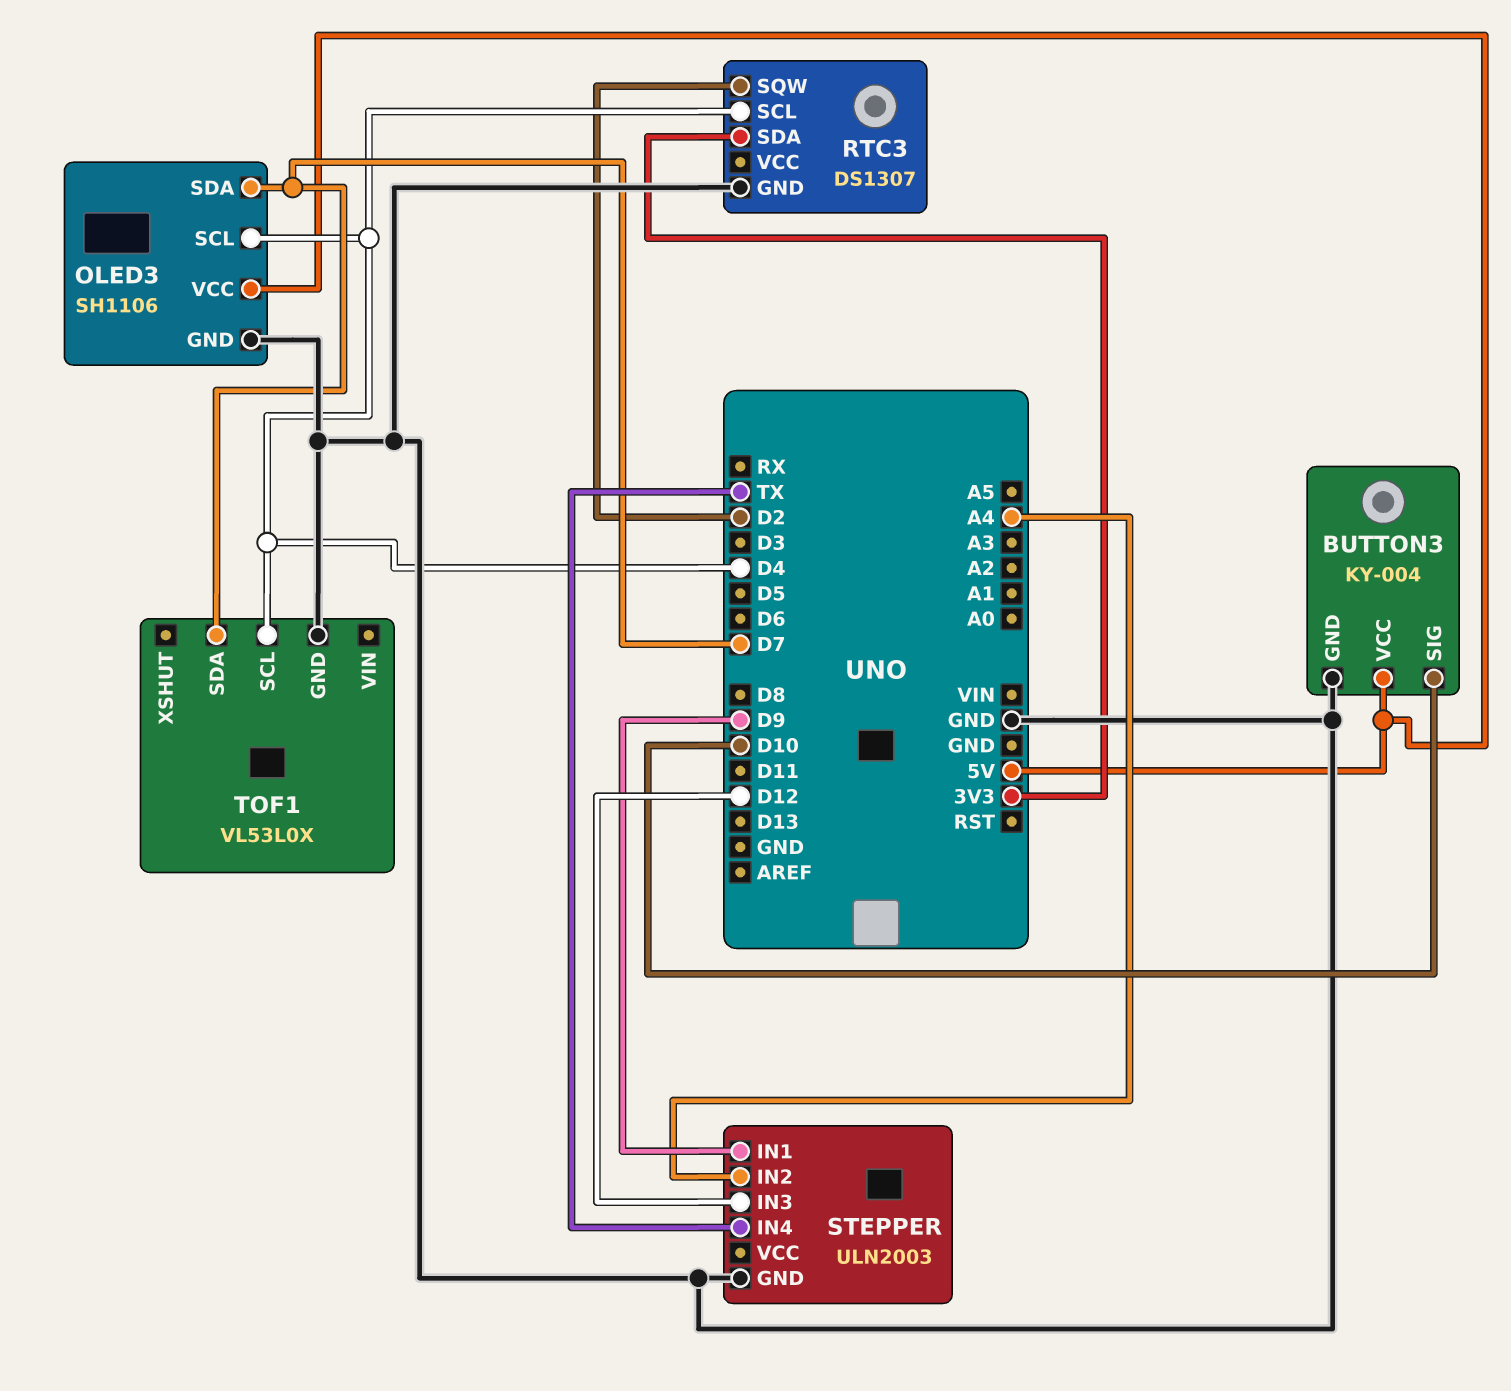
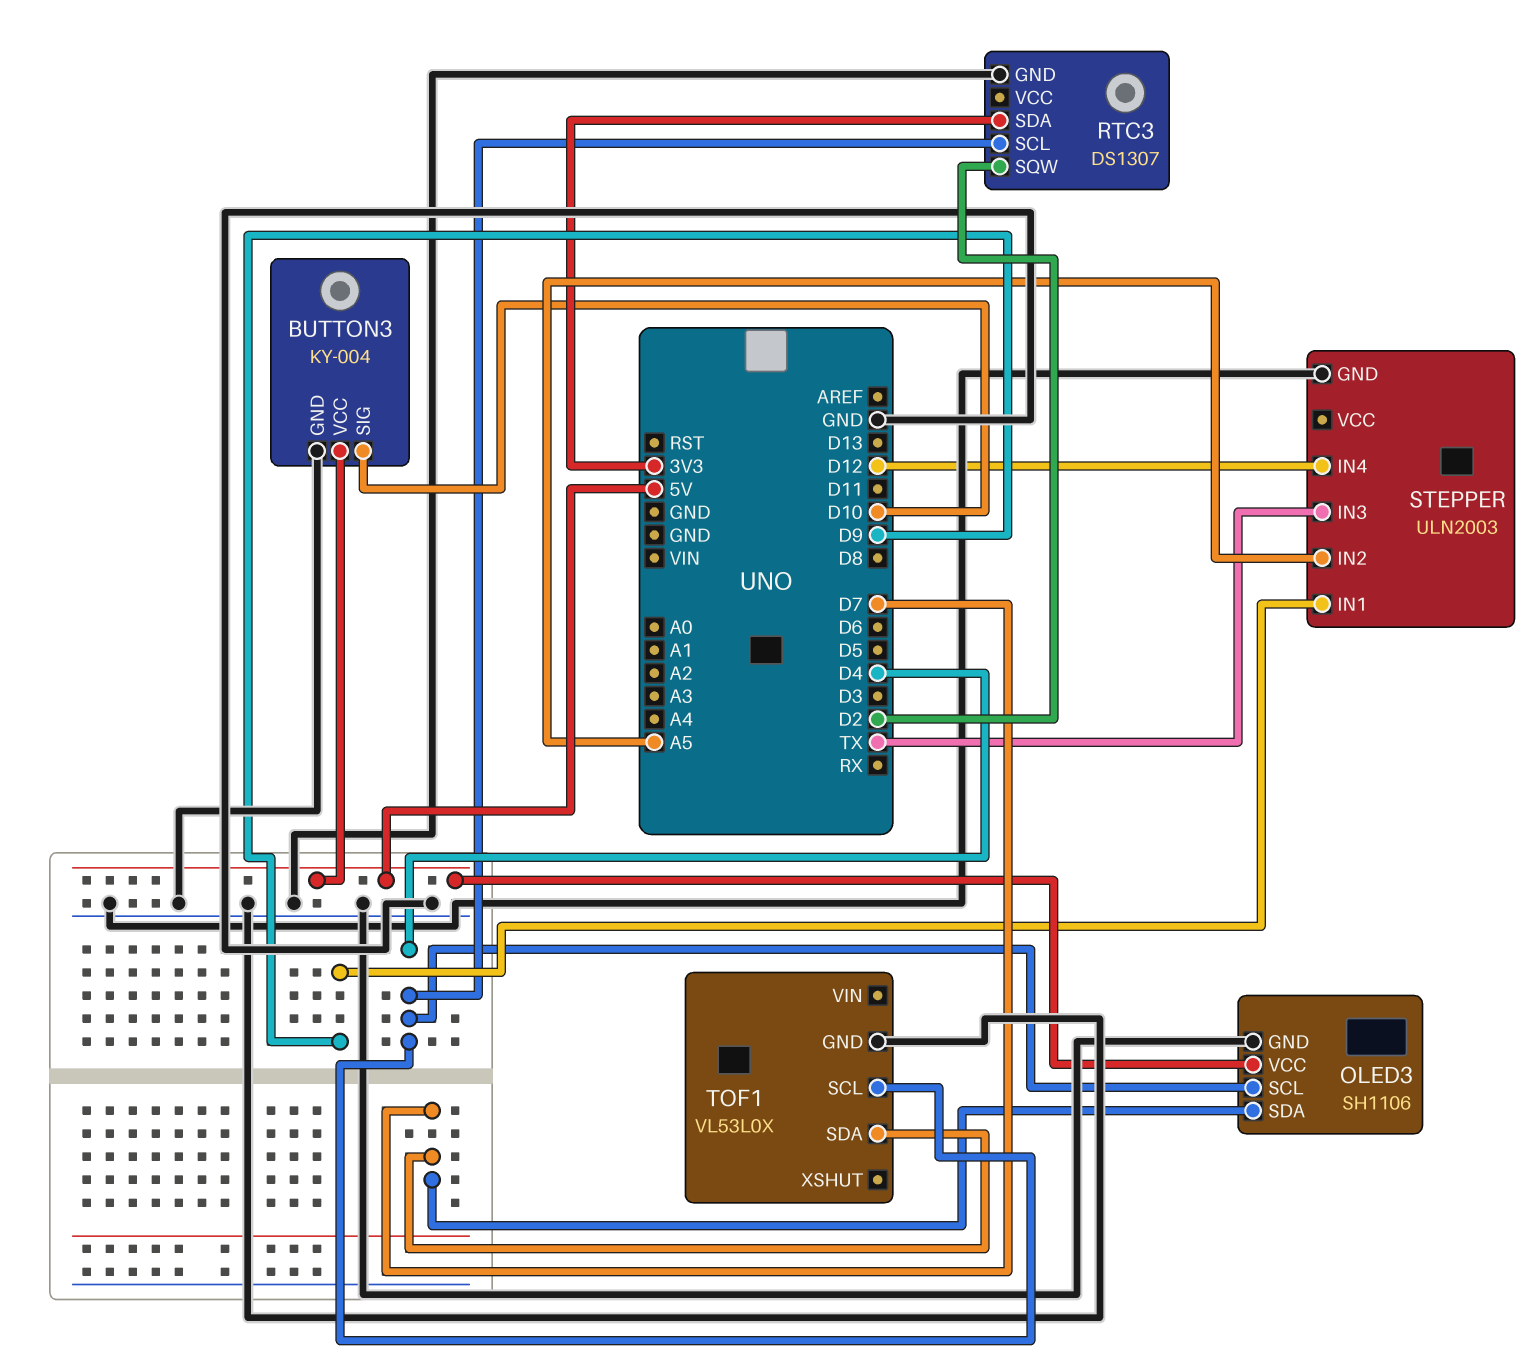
STEPPER pin IN2: A4 -> A5
STEPPER pin IN3: D12 -> TX
STEPPER pin IN4: TX -> D12

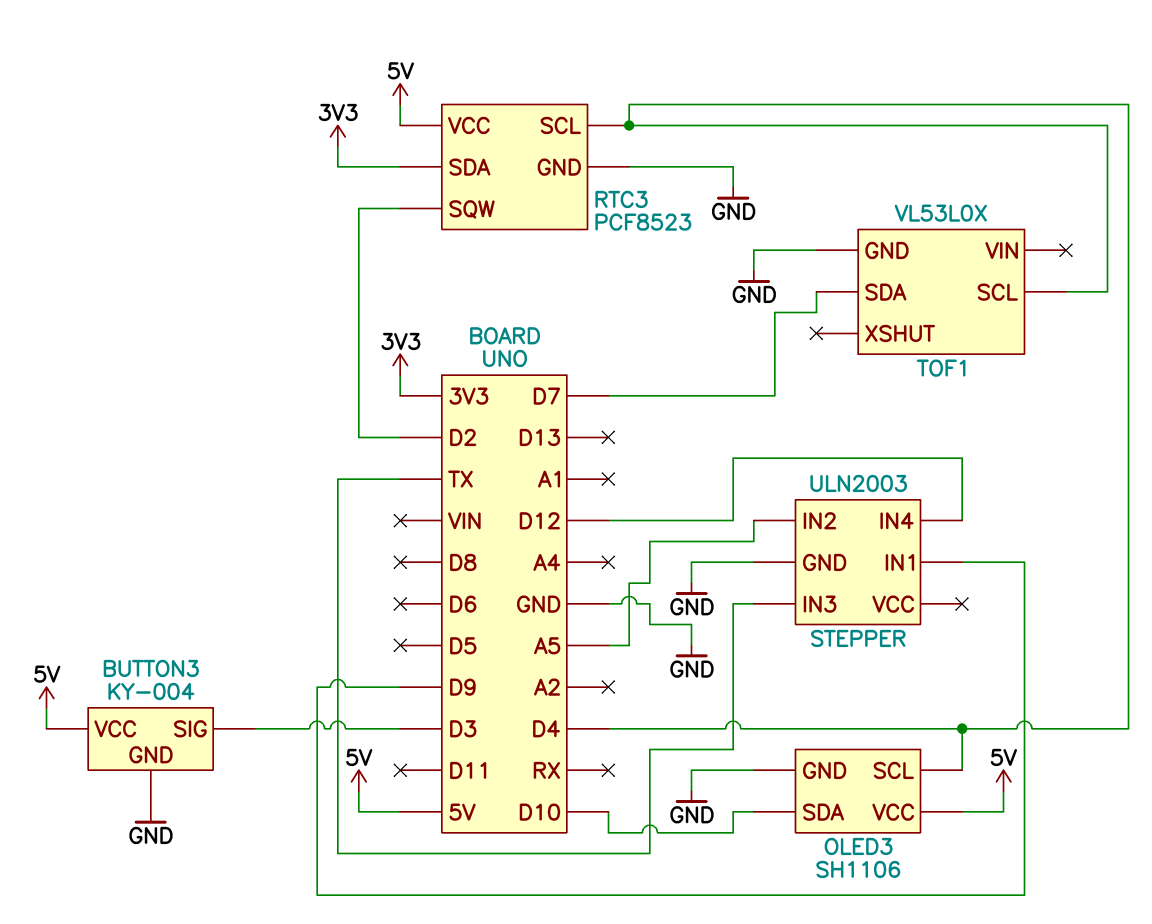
BUTTON3 pin SIG: D10 -> D3
OLED3 pin SDA: D7 -> D10
RTC3: DS1307 -> PCF8523
RTC3 pin VCC: none -> 5V

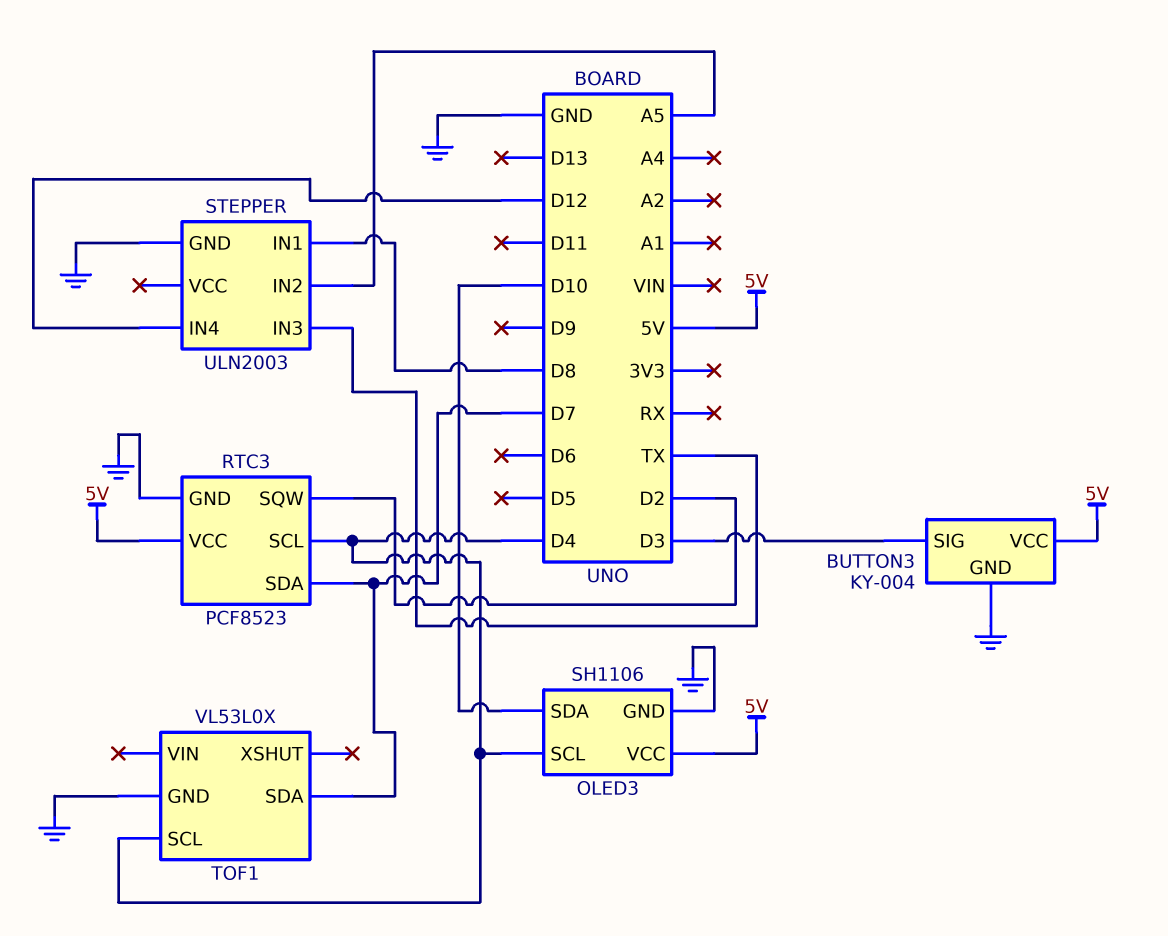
RTC3 pin SDA: 3V3 -> D7
STEPPER pin IN1: D9 -> D8

